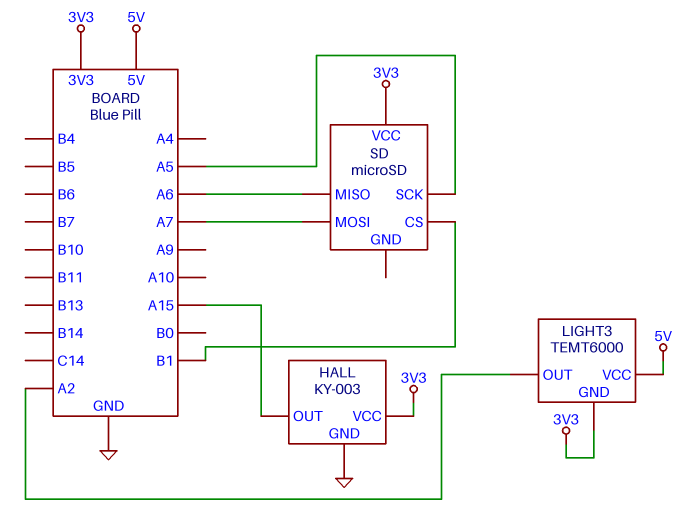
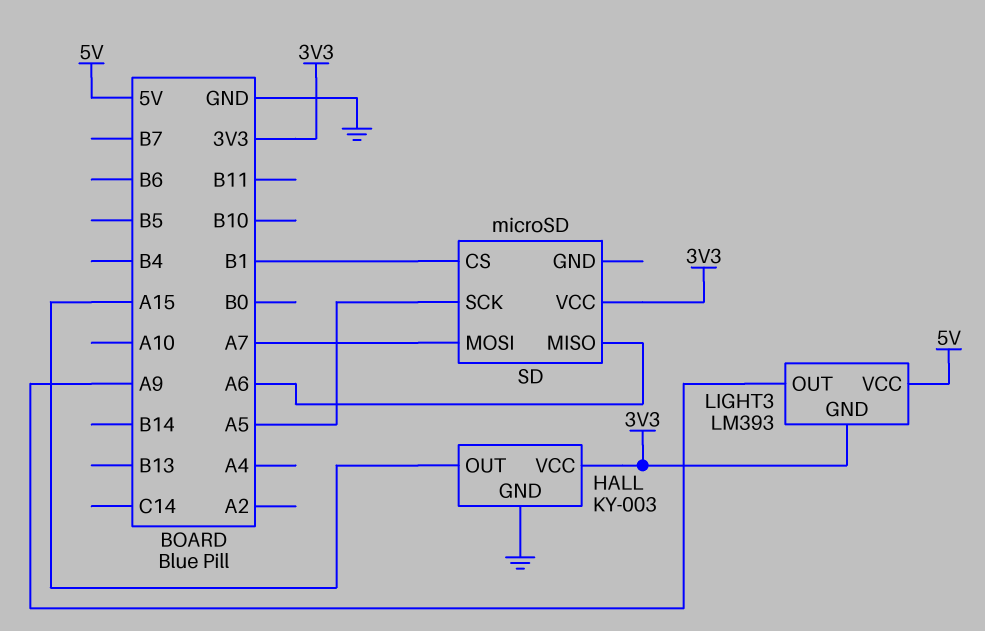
LIGHT3: TEMT6000 -> LM393
LIGHT3 pin OUT: A2 -> A9

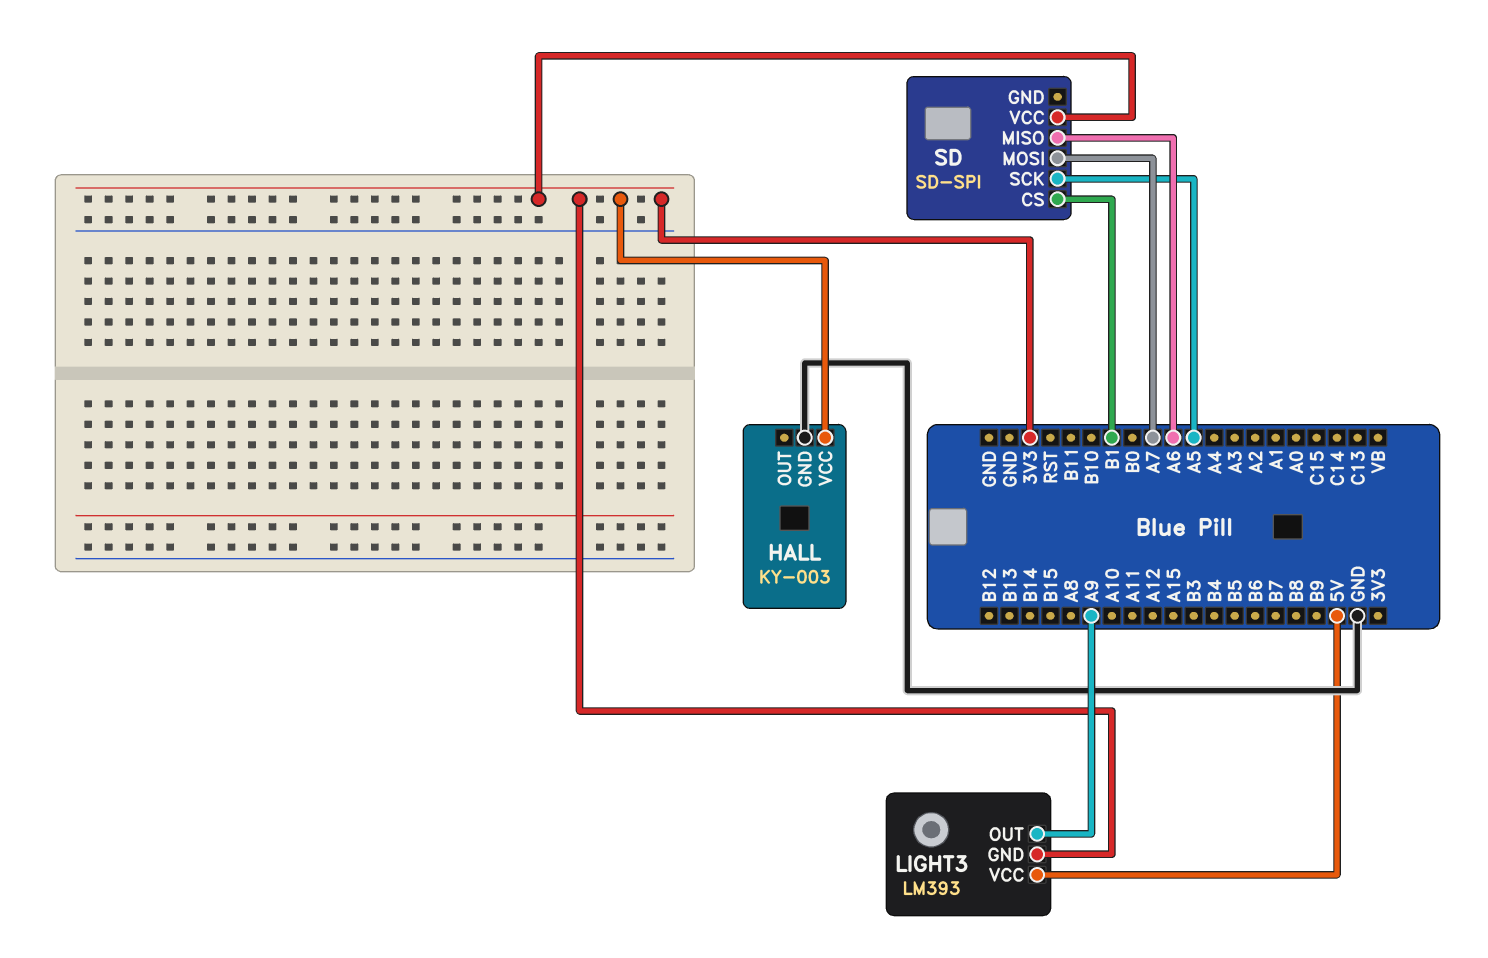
HALL pin OUT: A15 -> none
SD: microSD -> SD-SPI

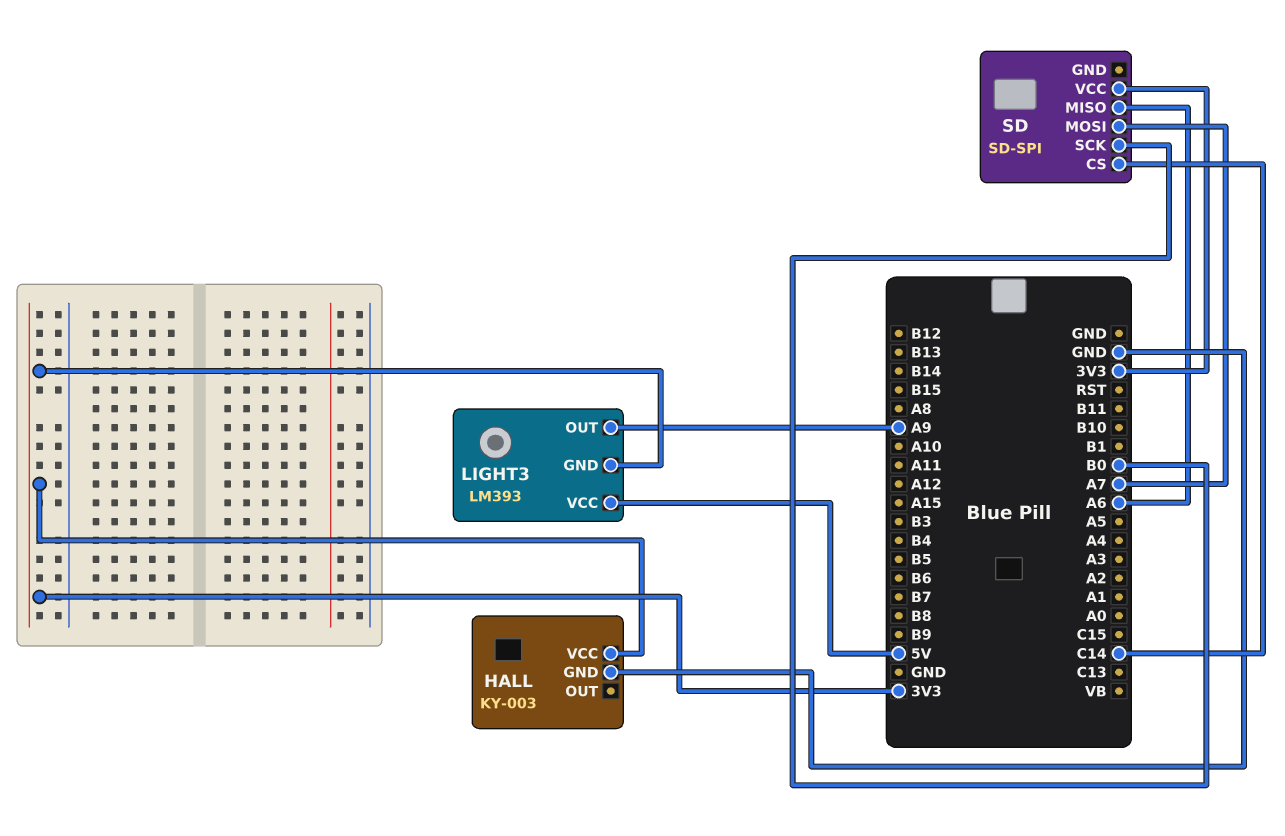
SD pin CS: B1 -> C14
SD pin SCK: A5 -> B0

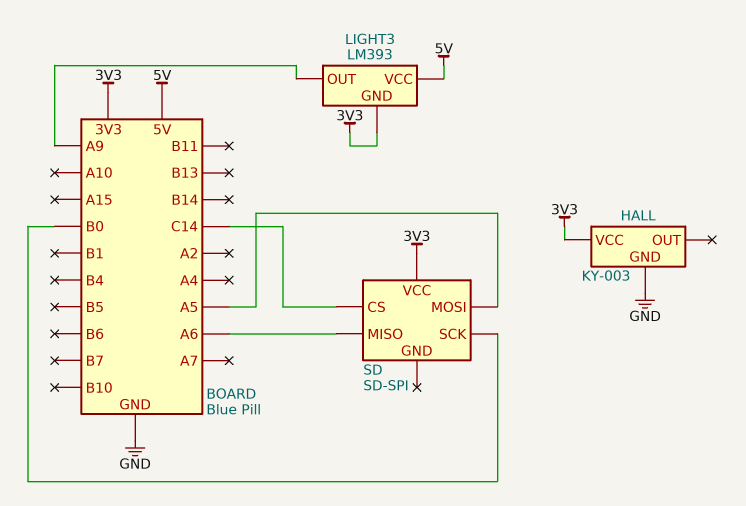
SD pin MOSI: A7 -> A5

